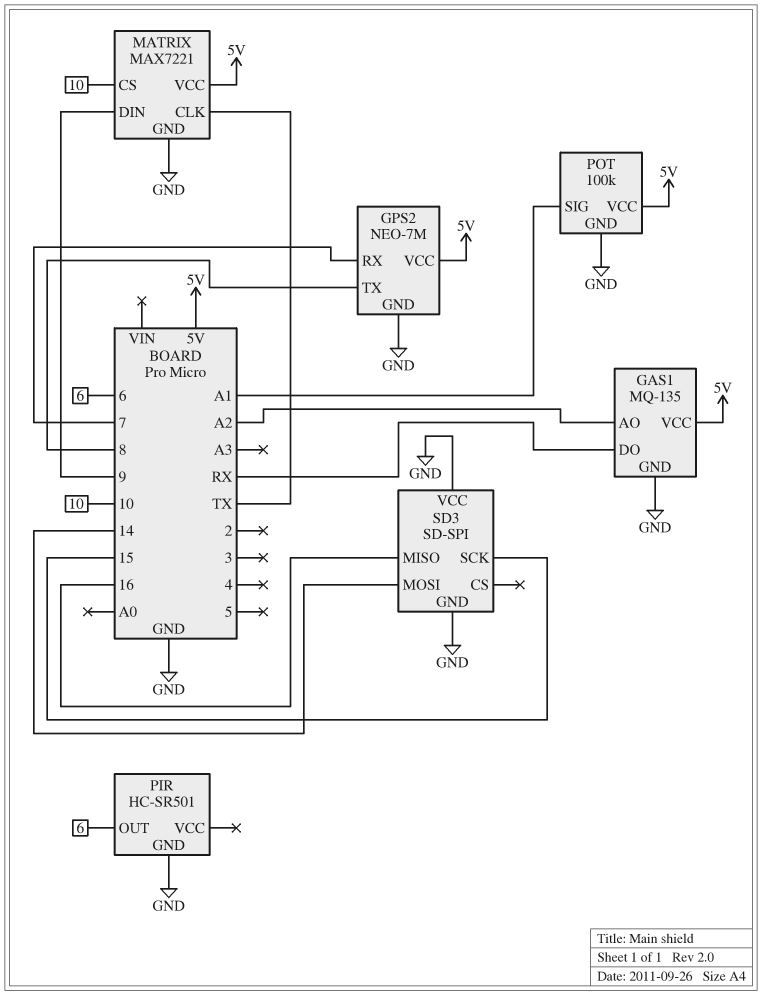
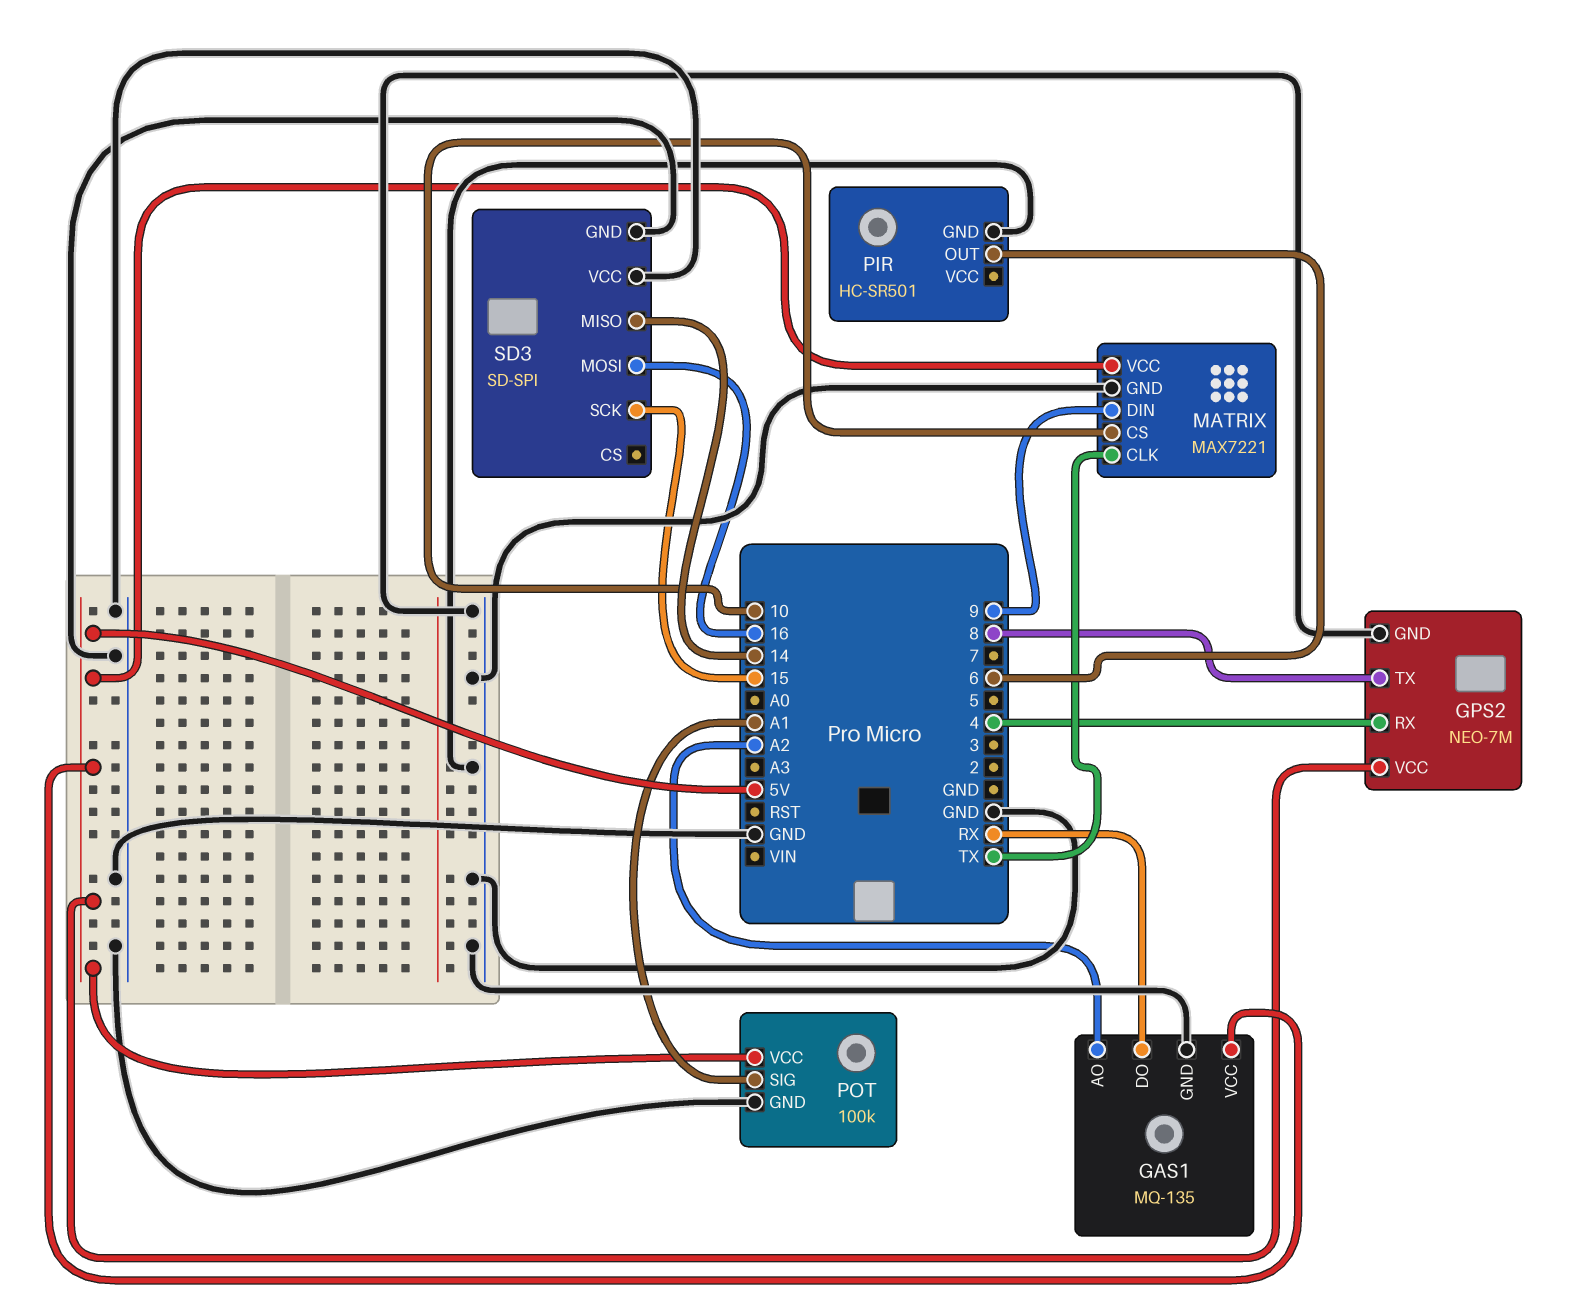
GPS2 pin RX: 7 -> 4
SD3 pin MISO: 16 -> 14
SD3 pin MOSI: 14 -> 16

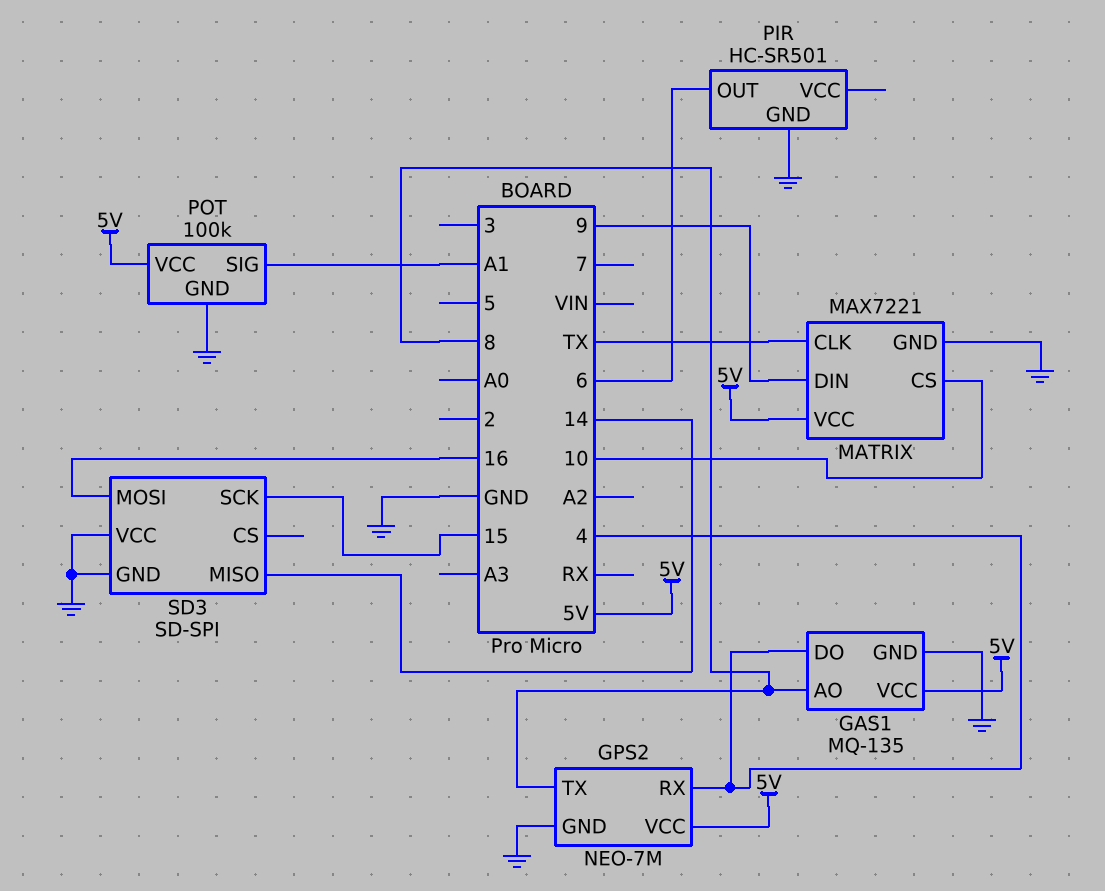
GAS1 pin AO: A2 -> 8
GAS1 pin DO: RX -> 4

